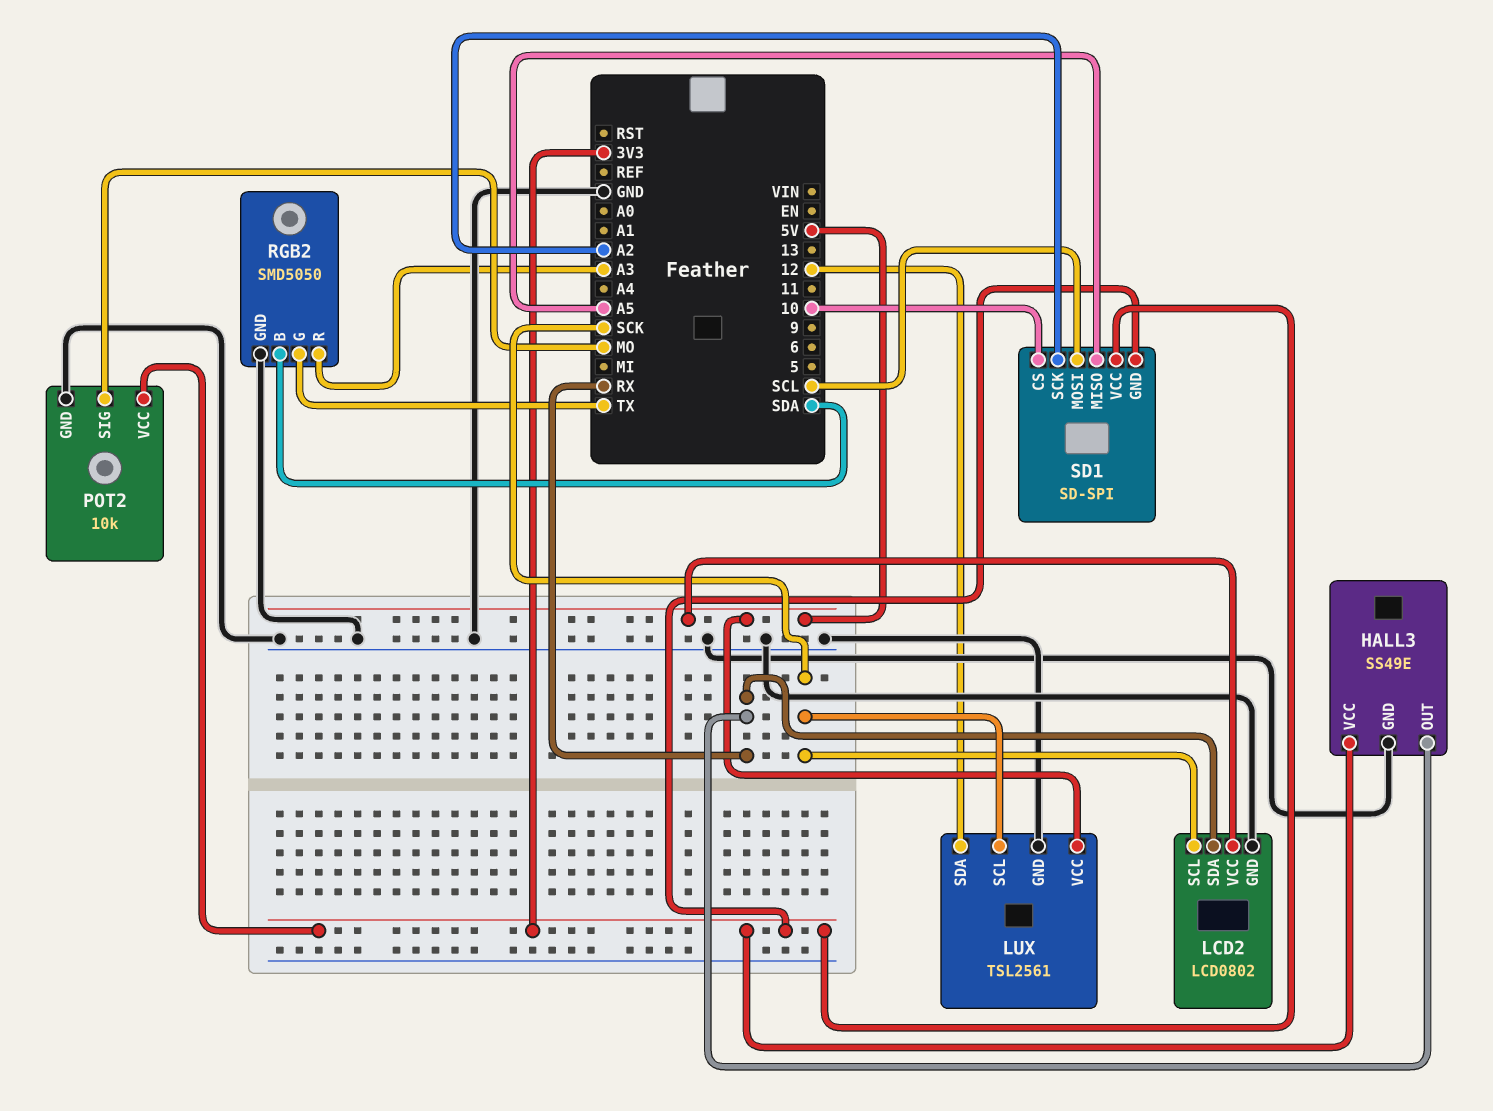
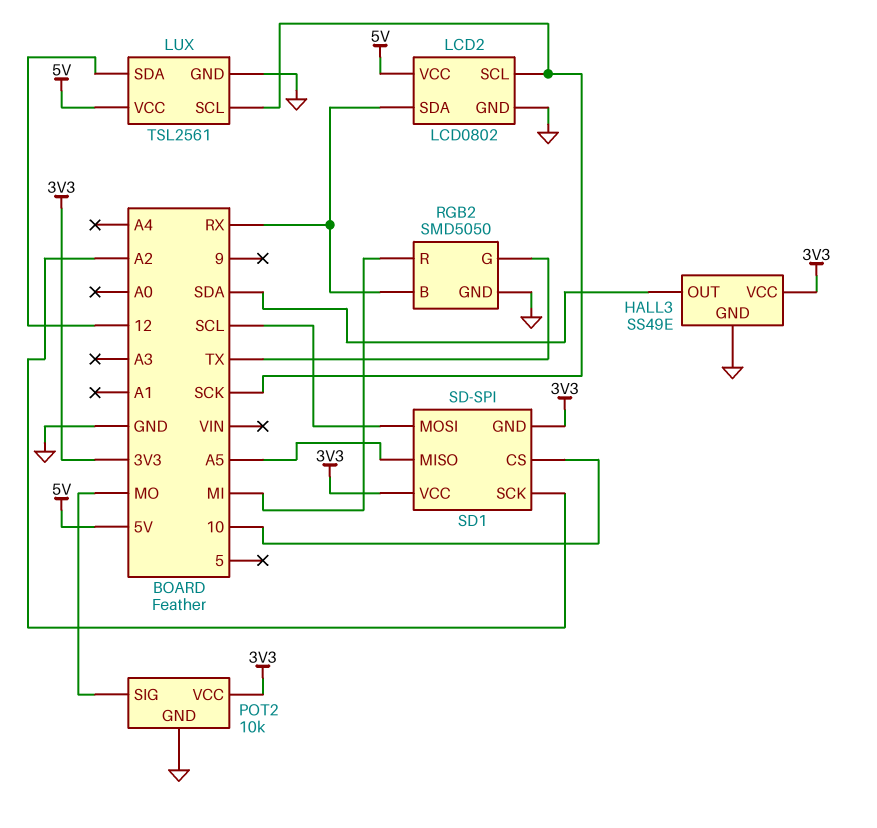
HALL3 pin OUT: RX -> SDA
RGB2 pin B: SDA -> RX
RGB2 pin R: A3 -> MI

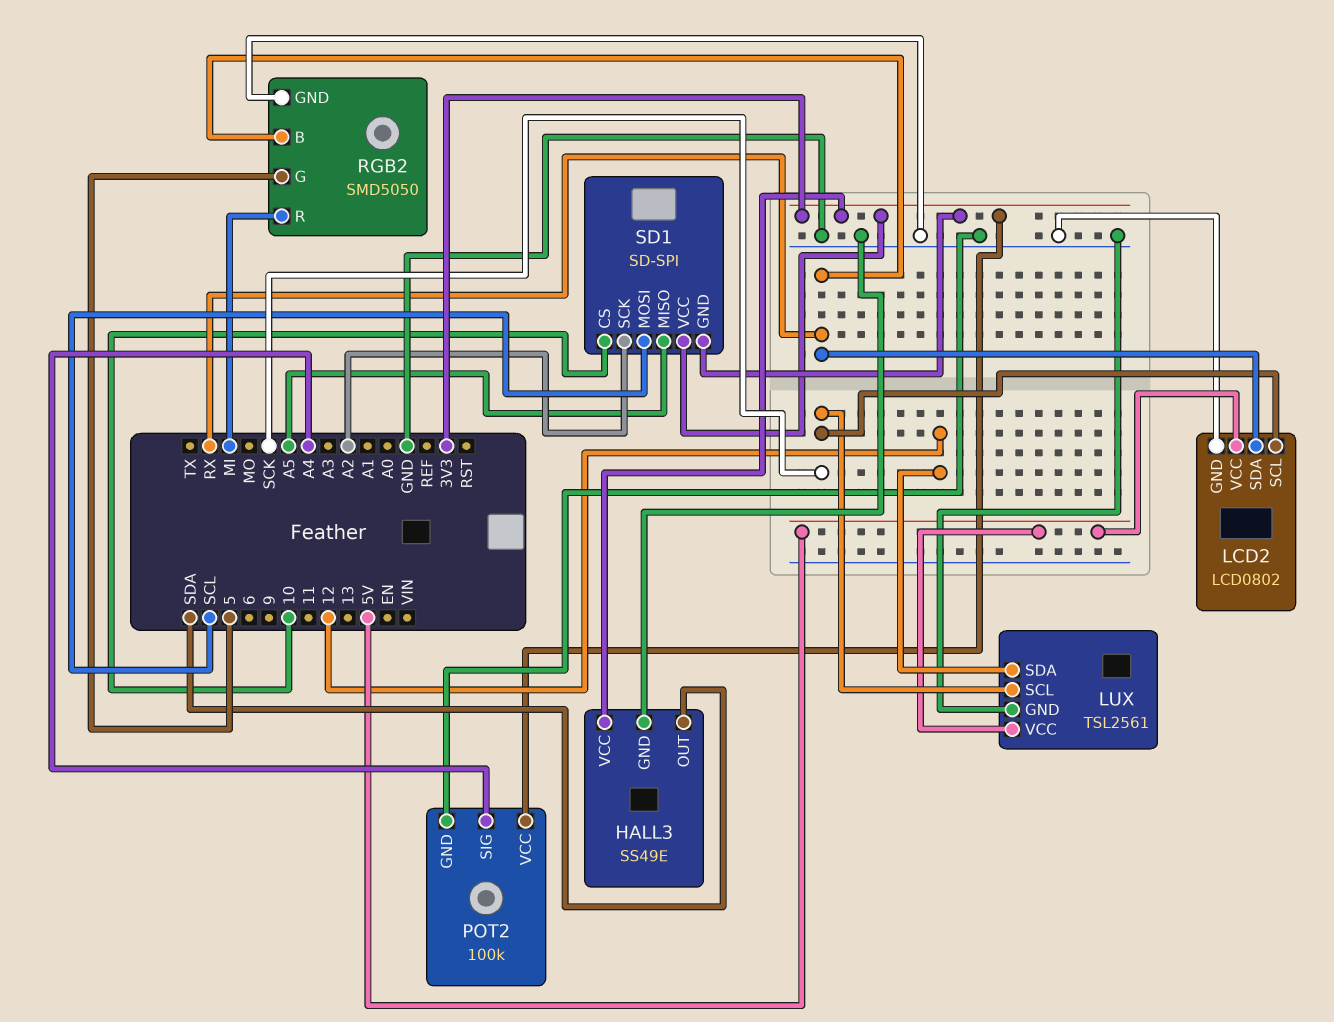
POT2: 10k -> 100k
POT2 pin SIG: MO -> A4
RGB2 pin G: TX -> 5

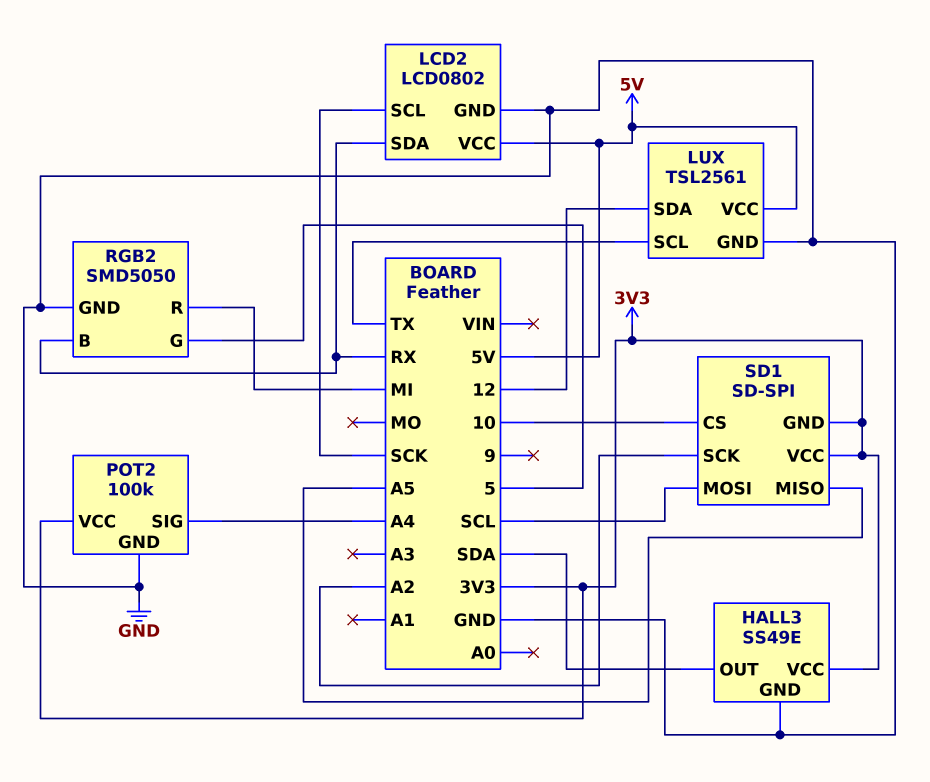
LUX pin SCL: SCK -> TX

